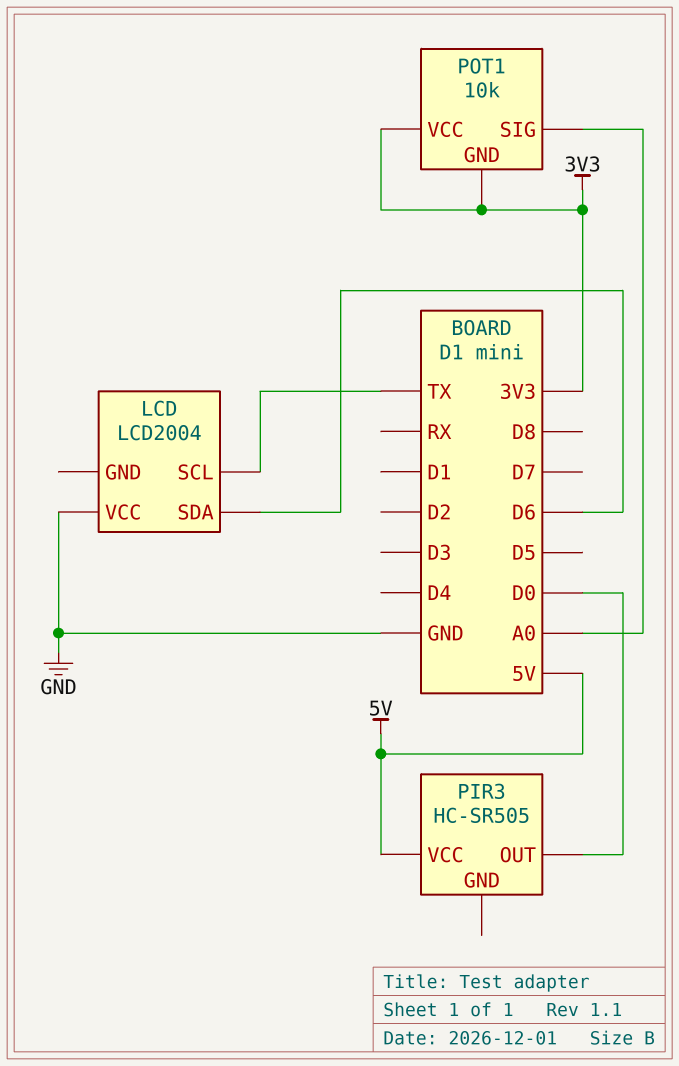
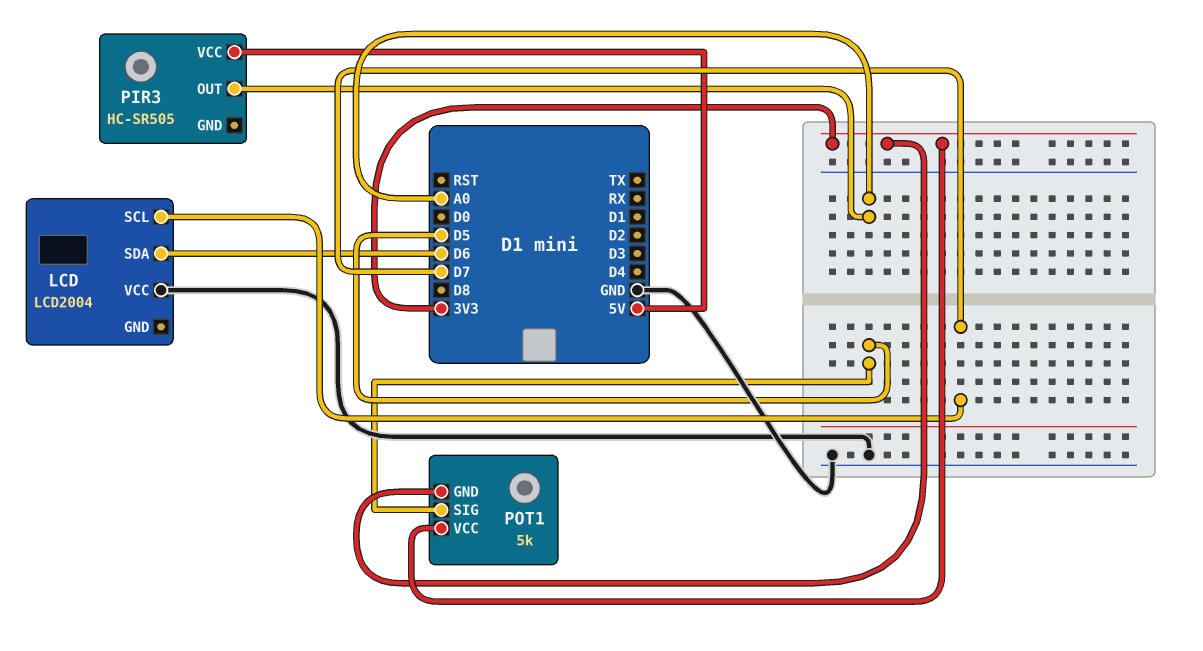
LCD pin SCL: TX -> D7
PIR3 pin OUT: D0 -> A0
POT1: 10k -> 5k
POT1 pin SIG: A0 -> D5

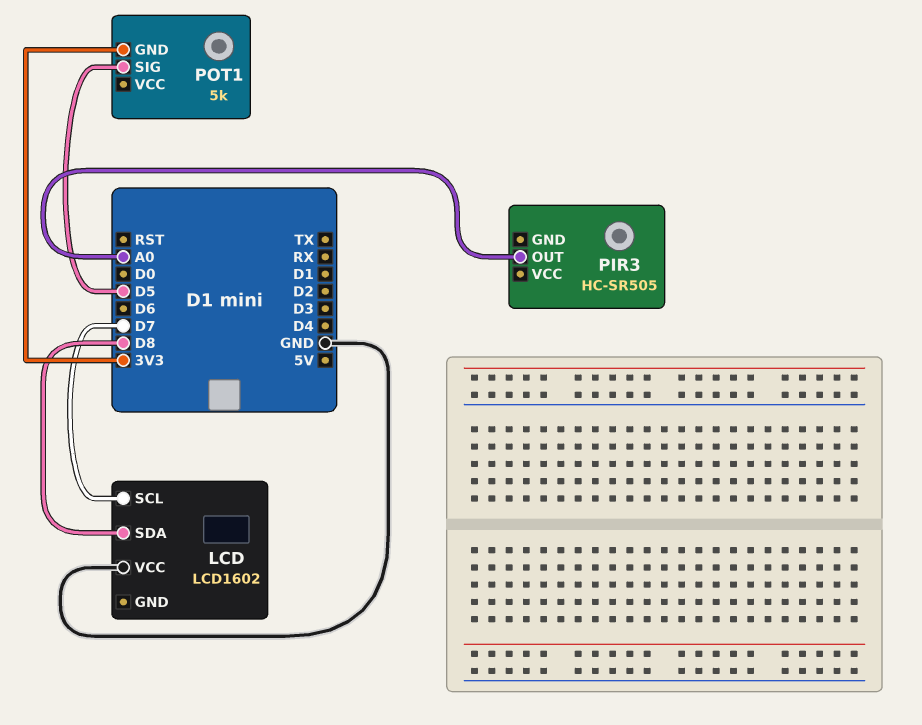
LCD: LCD2004 -> LCD1602
LCD pin SDA: D6 -> D8
PIR3 pin VCC: 5V -> none
POT1 pin VCC: 3V3 -> none

